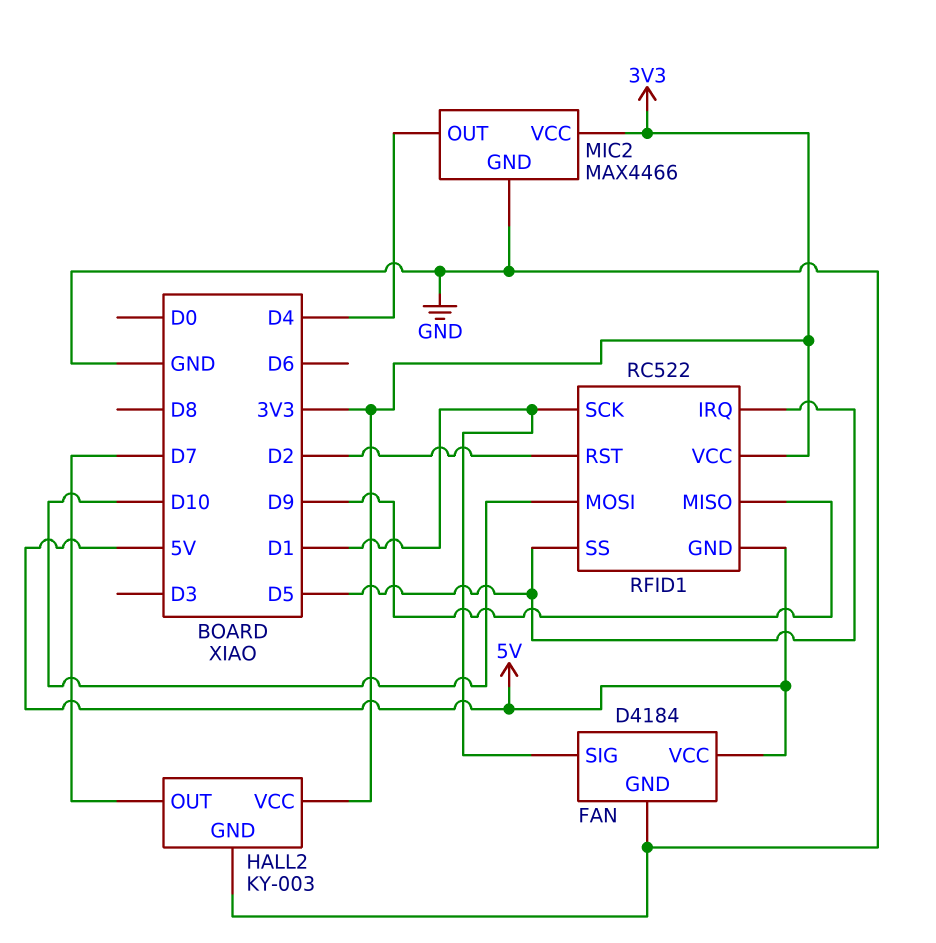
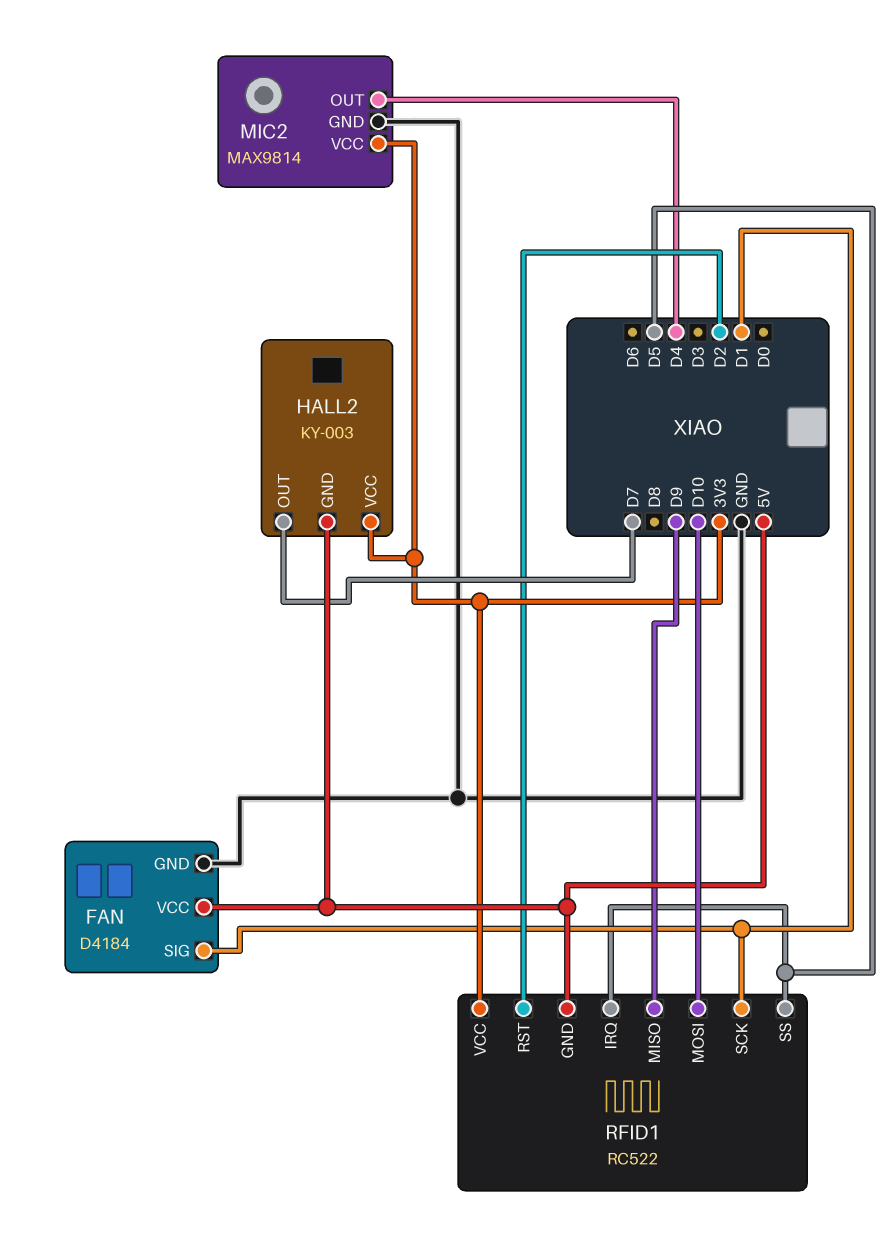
HALL2 pin GND: GND -> 5V
MIC2: MAX4466 -> MAX9814

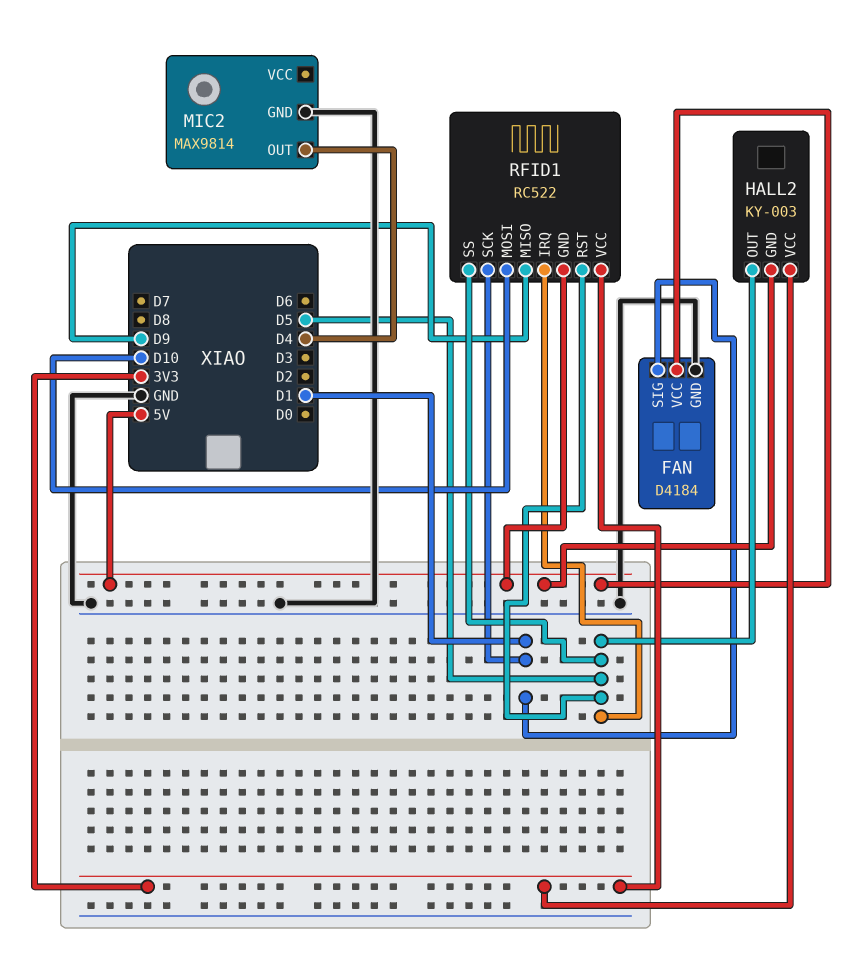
HALL2 pin OUT: D7 -> D5
MIC2 pin VCC: 3V3 -> none
RFID1 pin RST: D2 -> D5

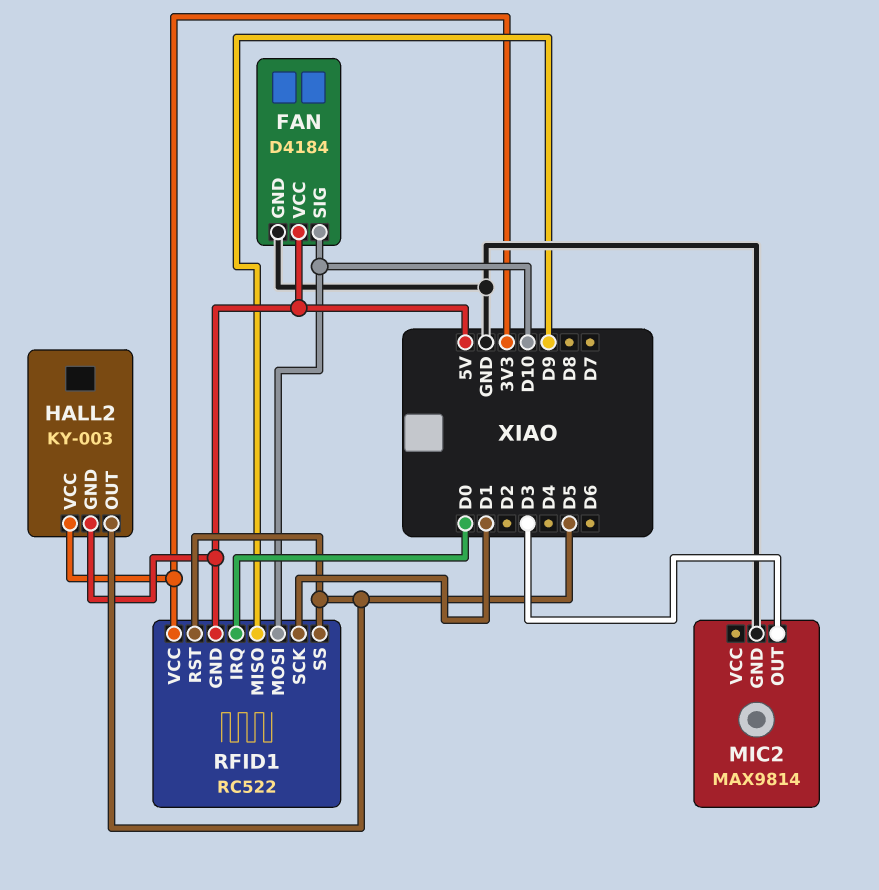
FAN pin SIG: D1 -> D10
MIC2 pin OUT: D4 -> D3
RFID1 pin IRQ: D5 -> D0

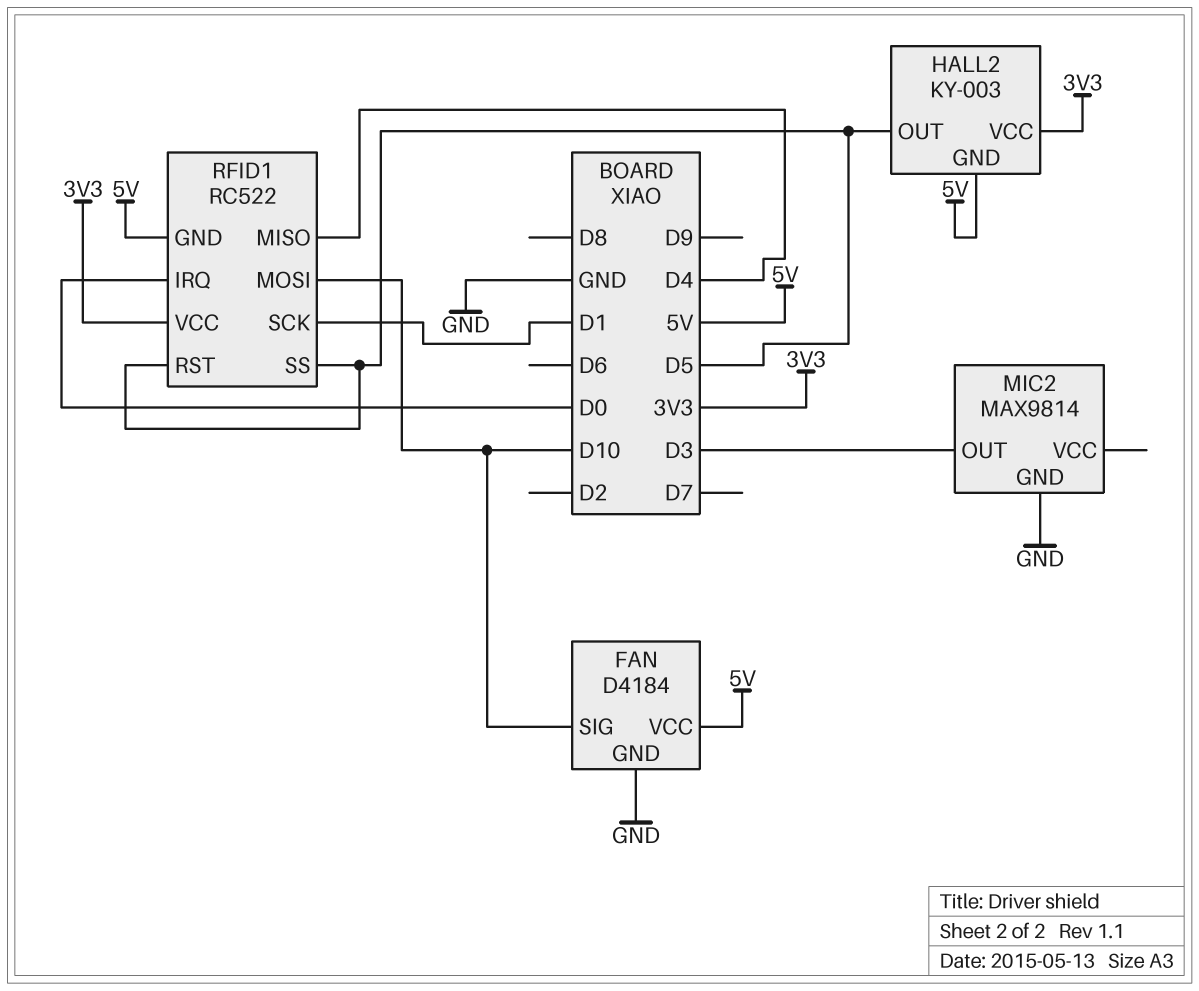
RFID1 pin MISO: D9 -> D4

